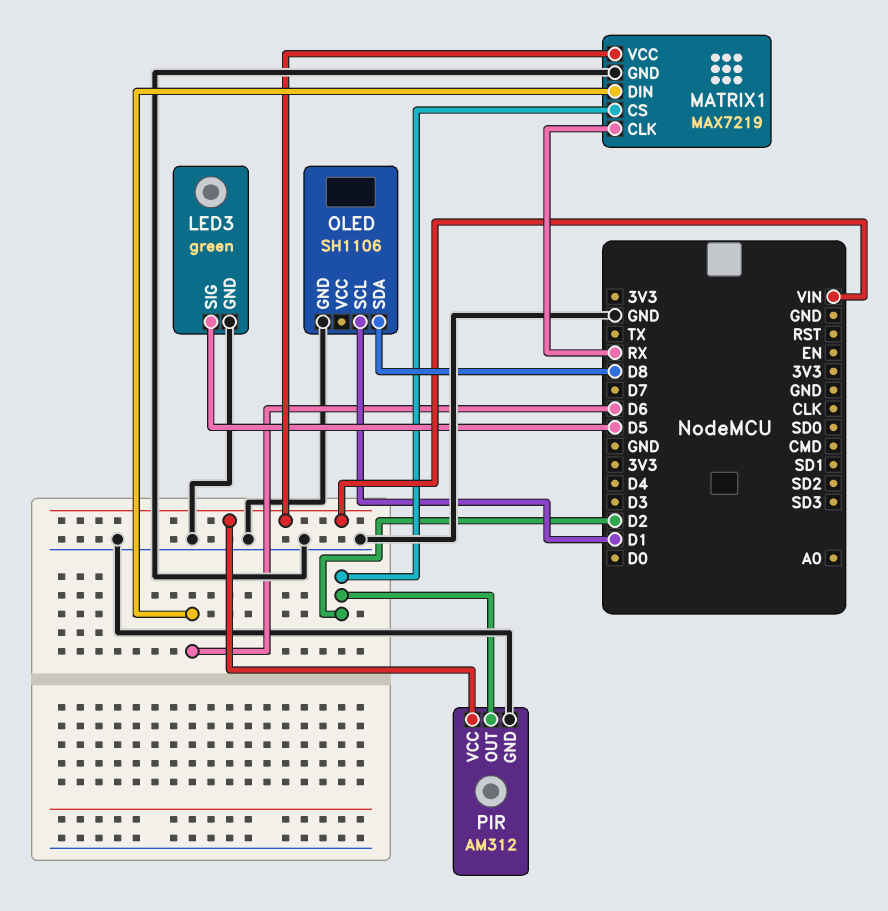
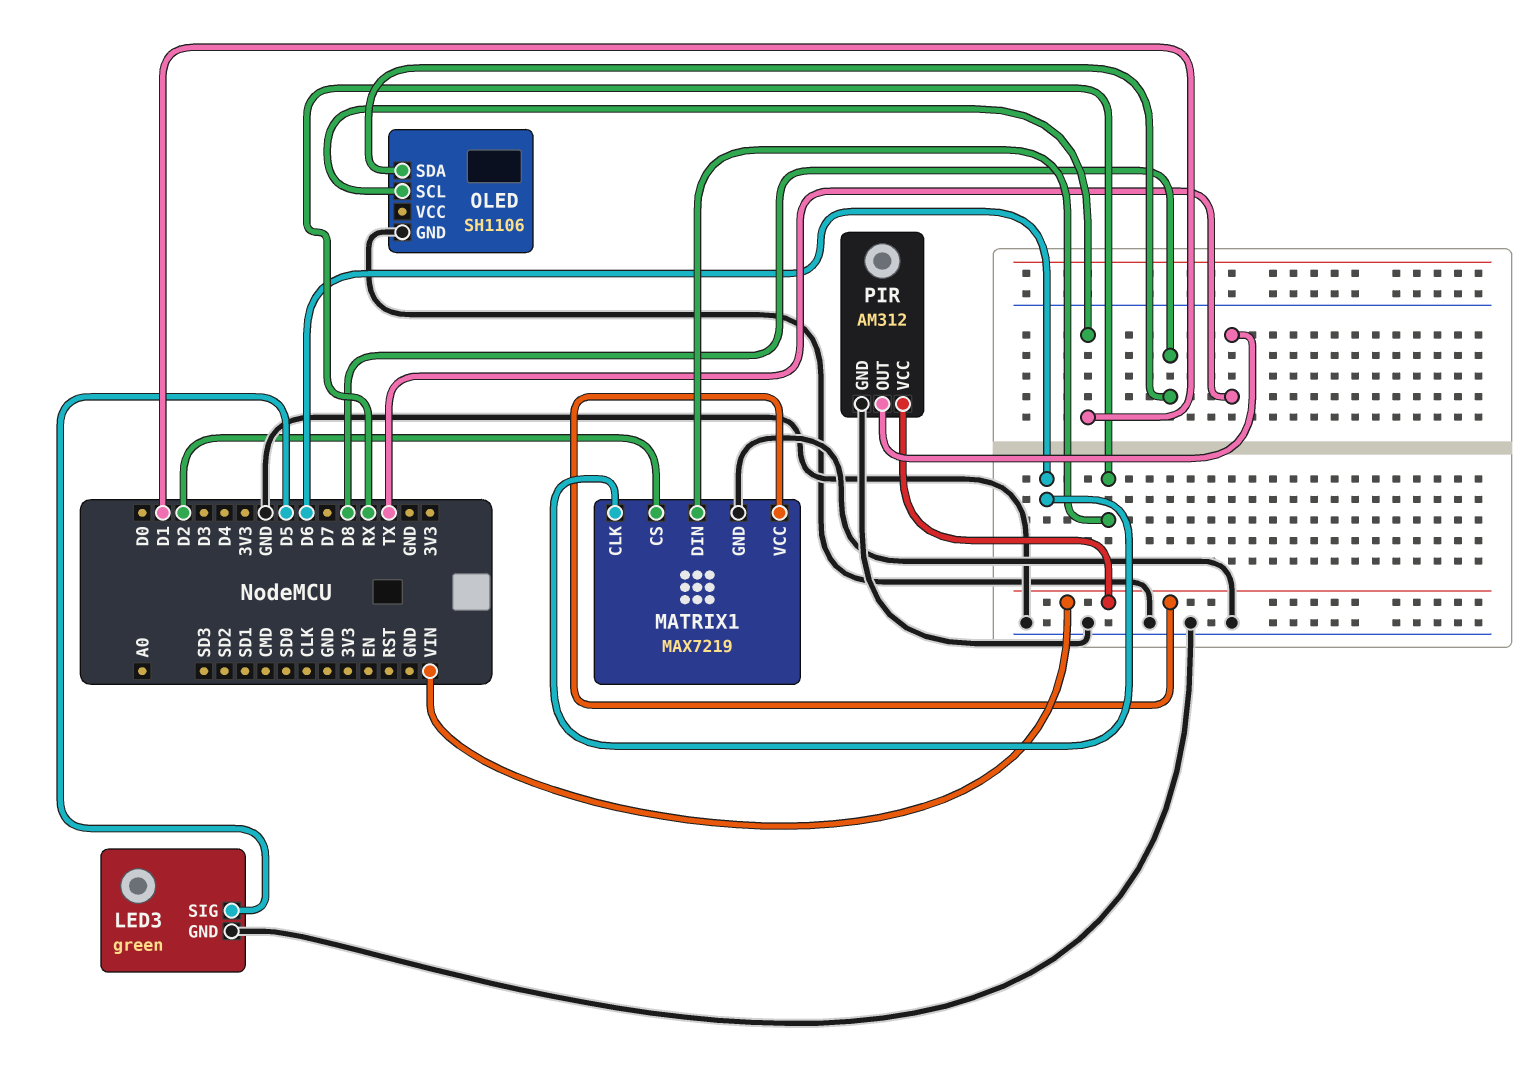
MATRIX1 pin CLK: RX -> D6
MATRIX1 pin DIN: D6 -> RX
PIR pin OUT: D2 -> TX

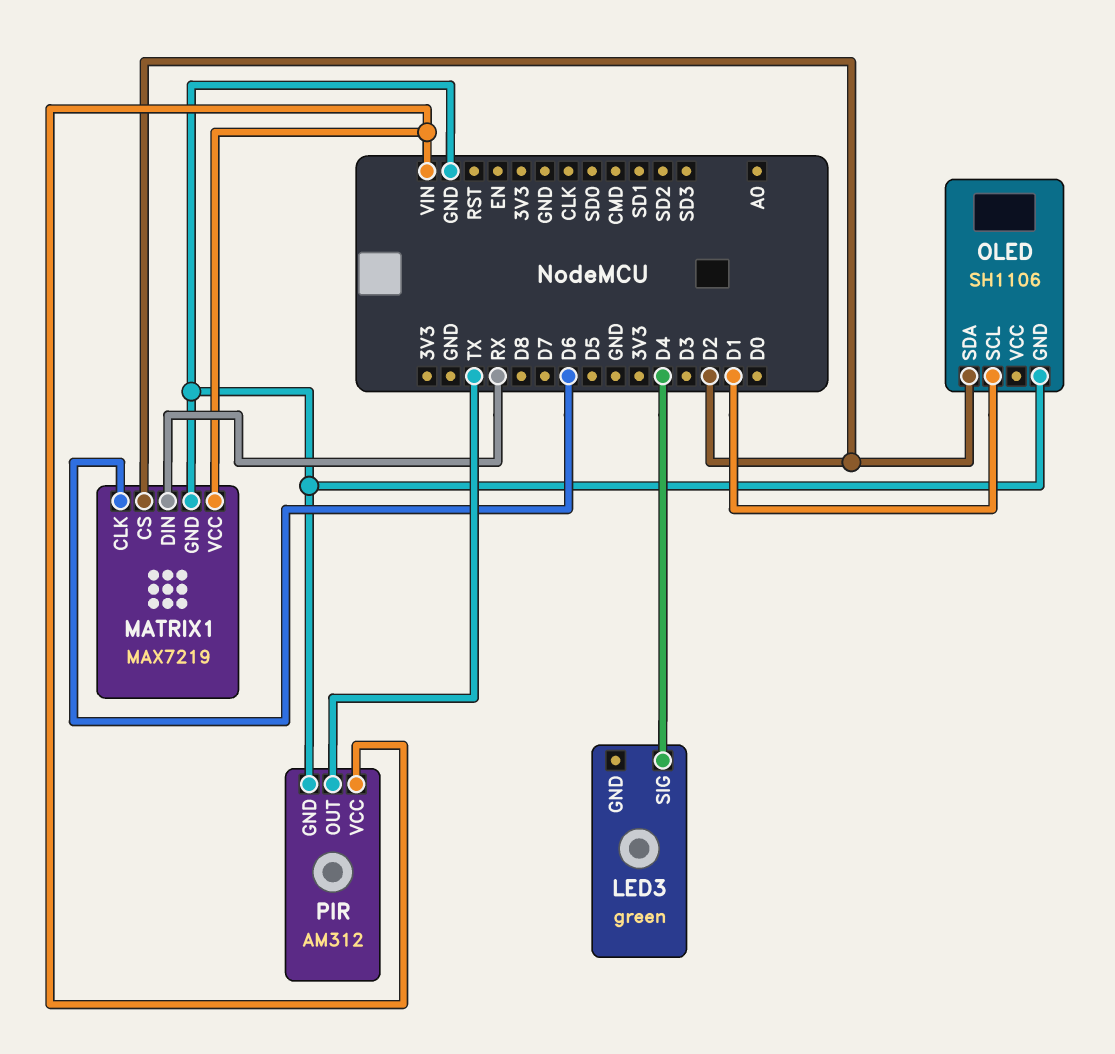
LED3 pin GND: GND -> none
LED3 pin SIG: D5 -> D4
OLED pin SDA: D8 -> D2

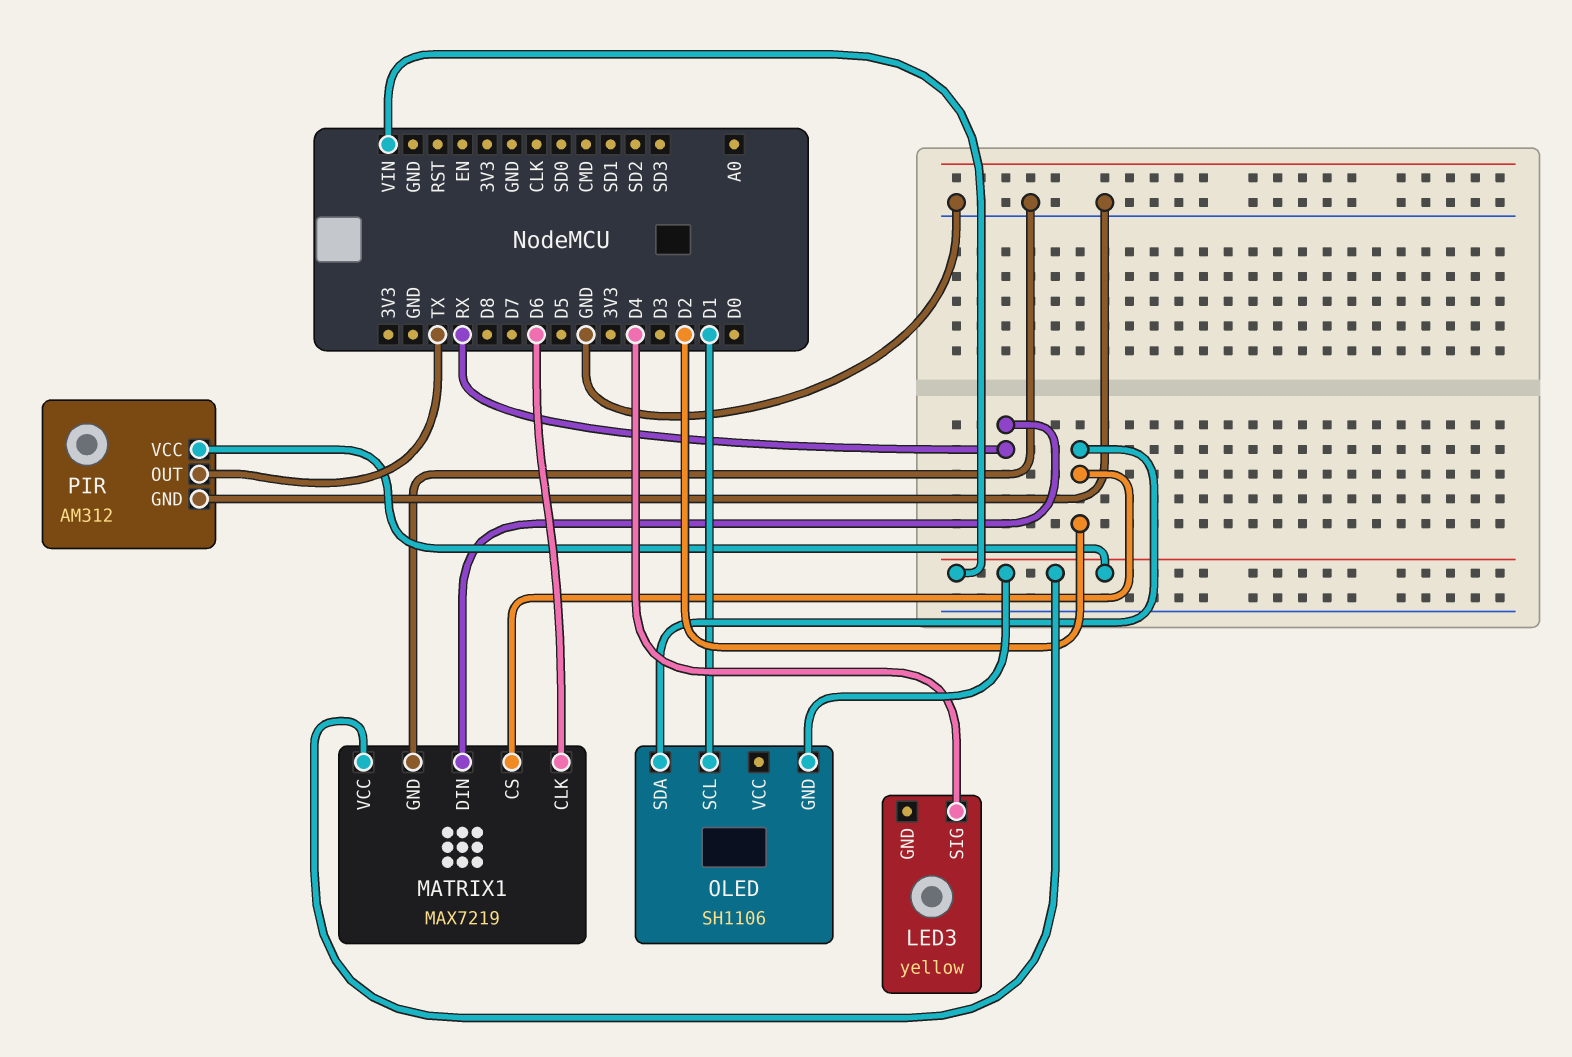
LED3: green -> yellow
OLED pin GND: GND -> VIN

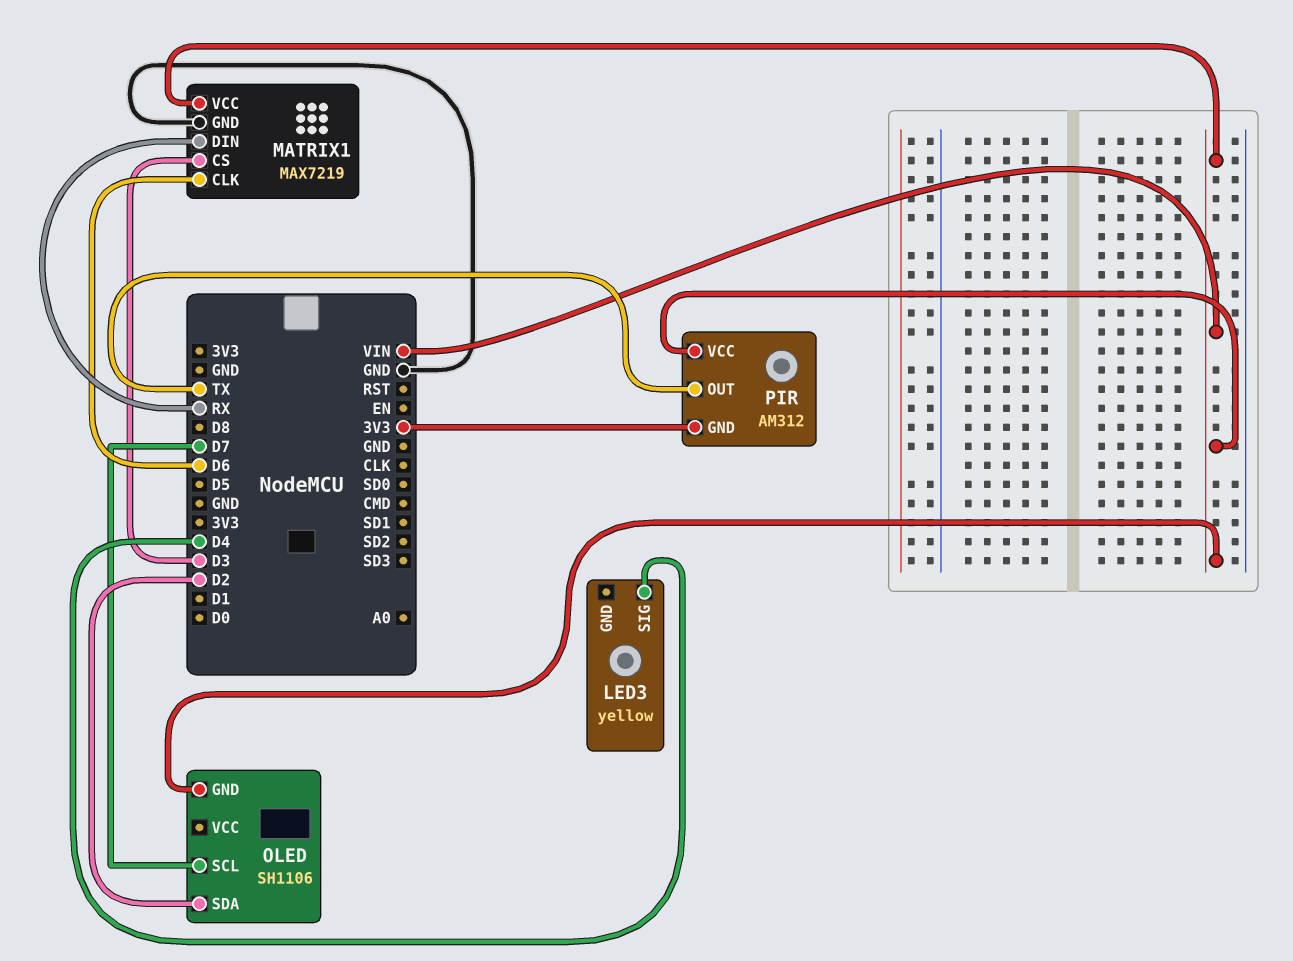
MATRIX1 pin CS: D2 -> D3
OLED pin SCL: D1 -> D7
PIR pin GND: GND -> 3V3

